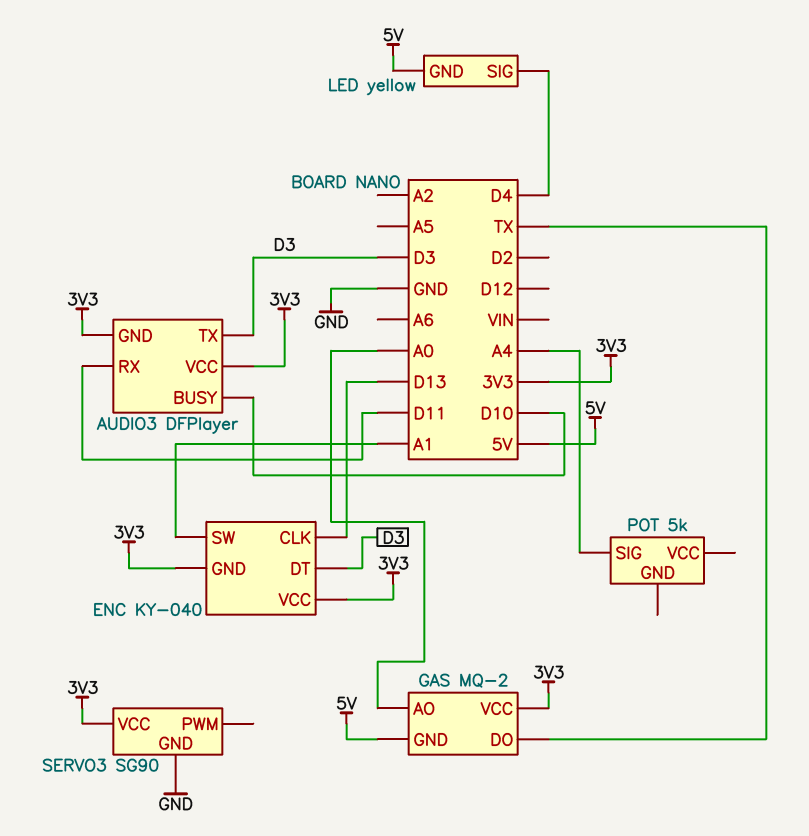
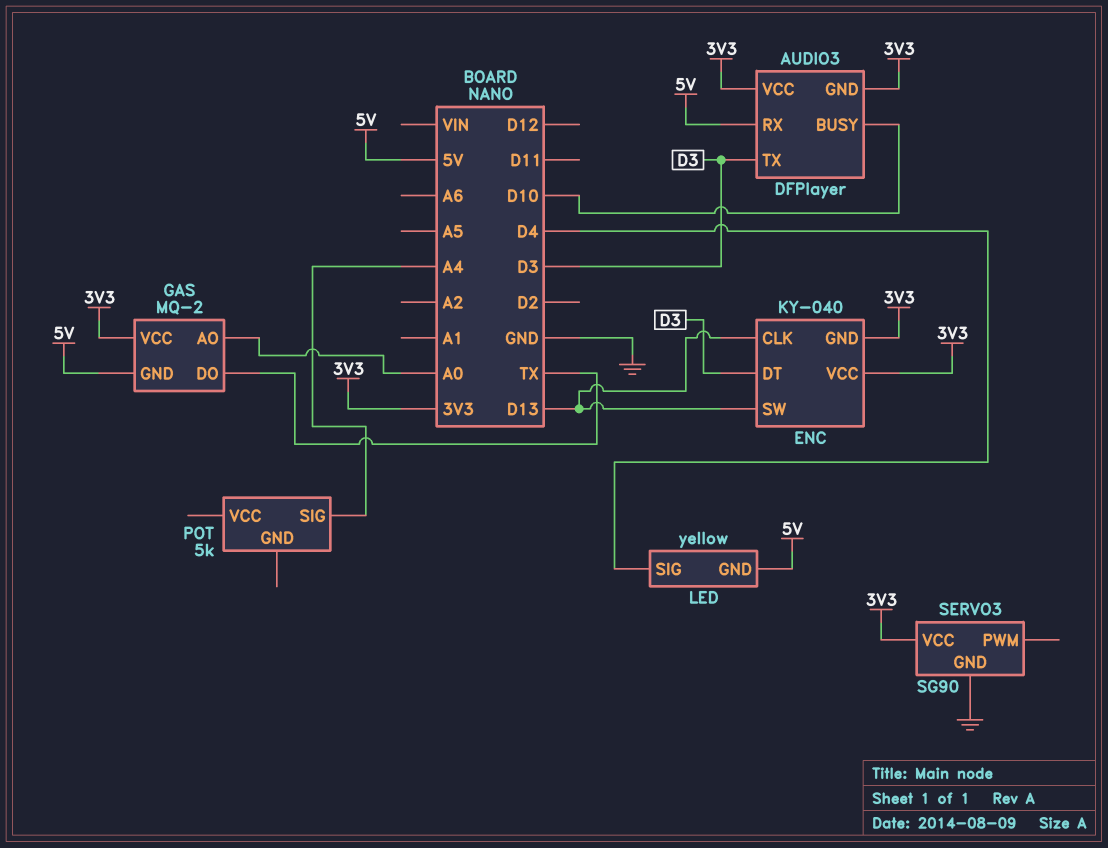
AUDIO3 pin RX: D11 -> 5V
ENC pin SW: A1 -> D13

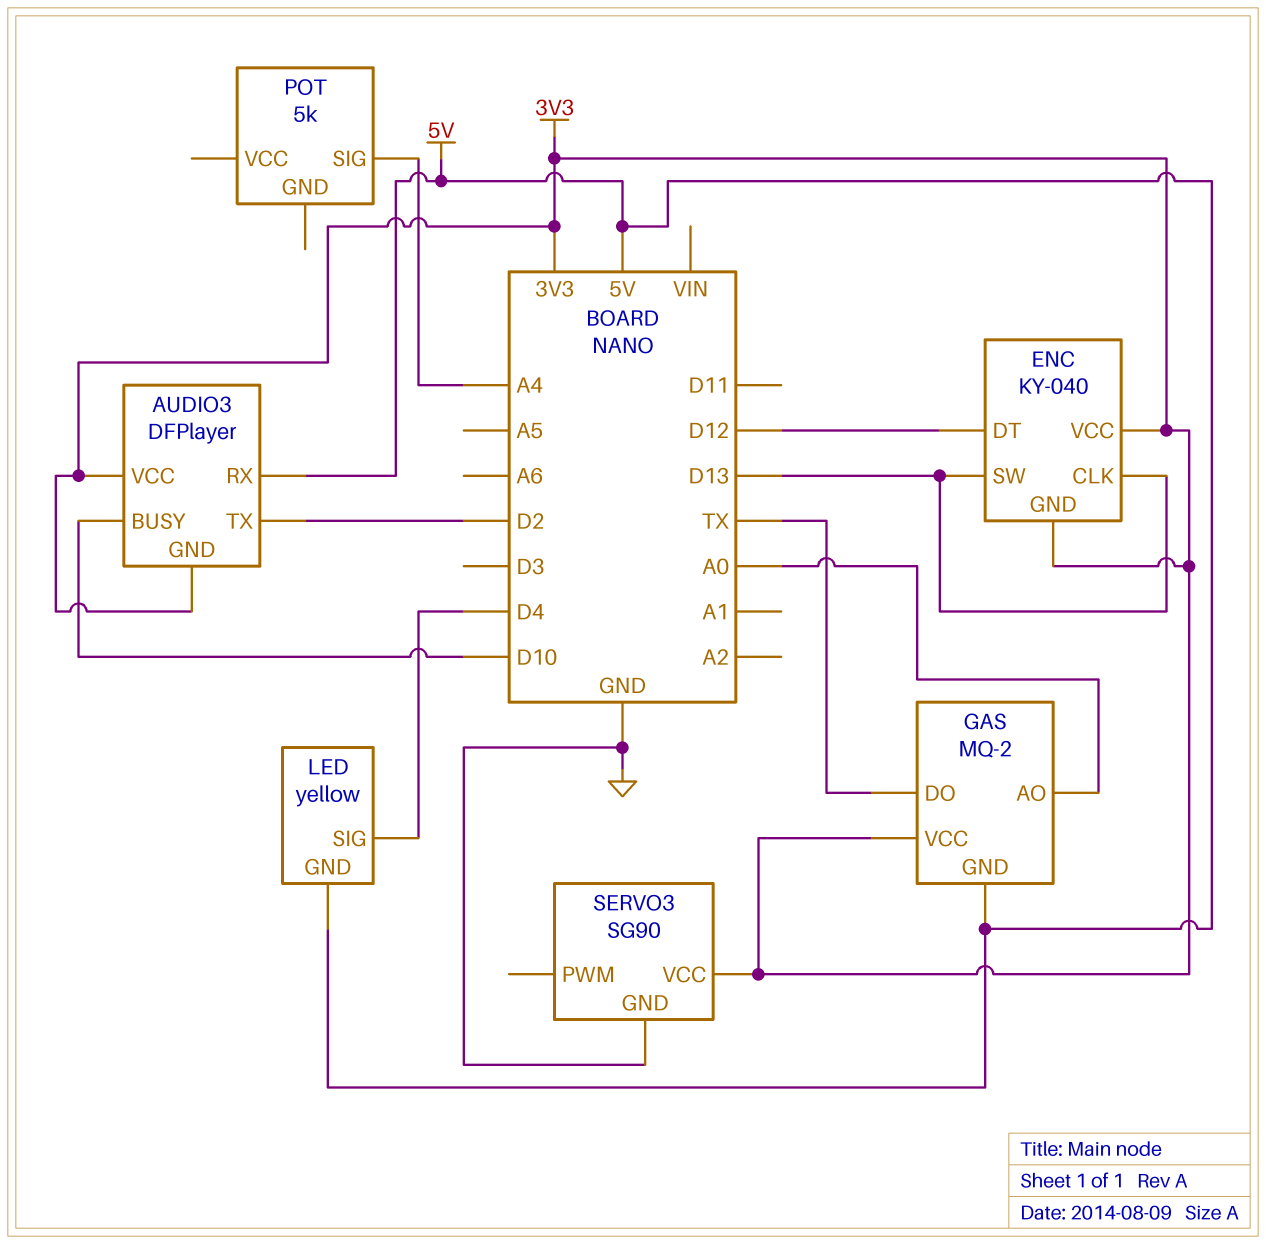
AUDIO3 pin TX: D3 -> D2
ENC pin DT: D3 -> D12

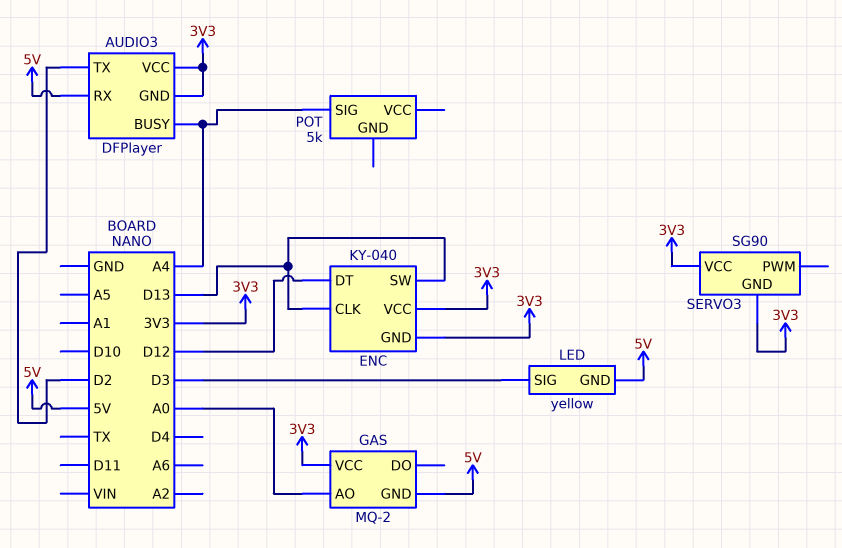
AUDIO3 pin BUSY: D10 -> A4
GAS pin DO: TX -> none
LED pin SIG: D4 -> D3
SERVO3 pin GND: GND -> 3V3

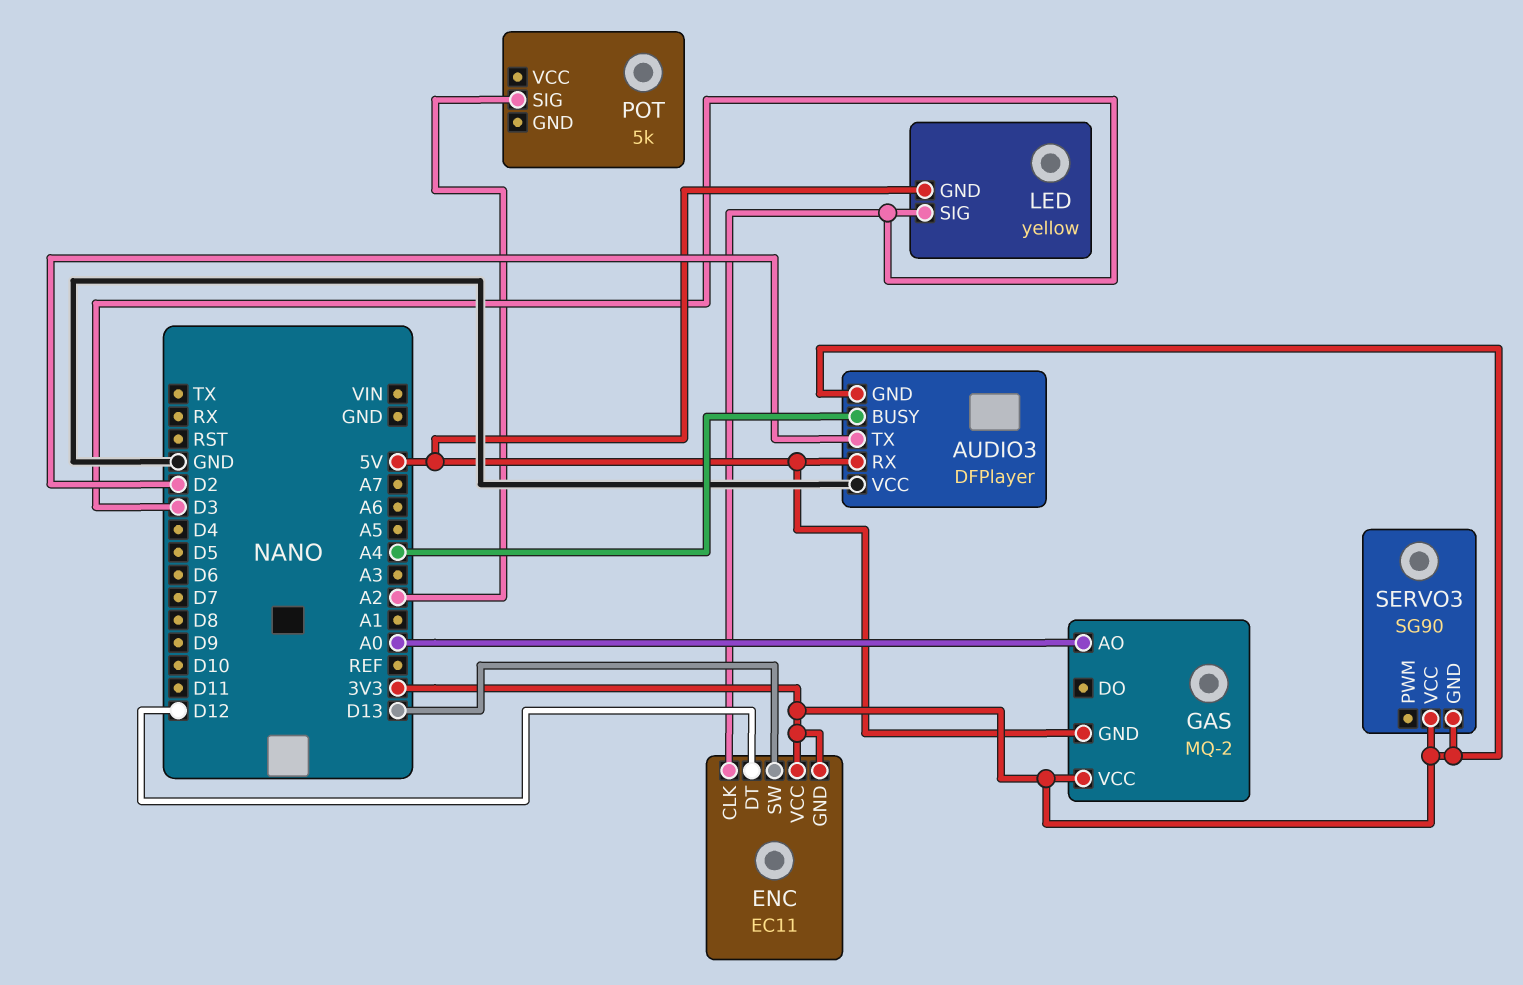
AUDIO3 pin VCC: 3V3 -> GND
ENC: KY-040 -> EC11
ENC pin CLK: D13 -> D3
POT pin SIG: A4 -> A2

